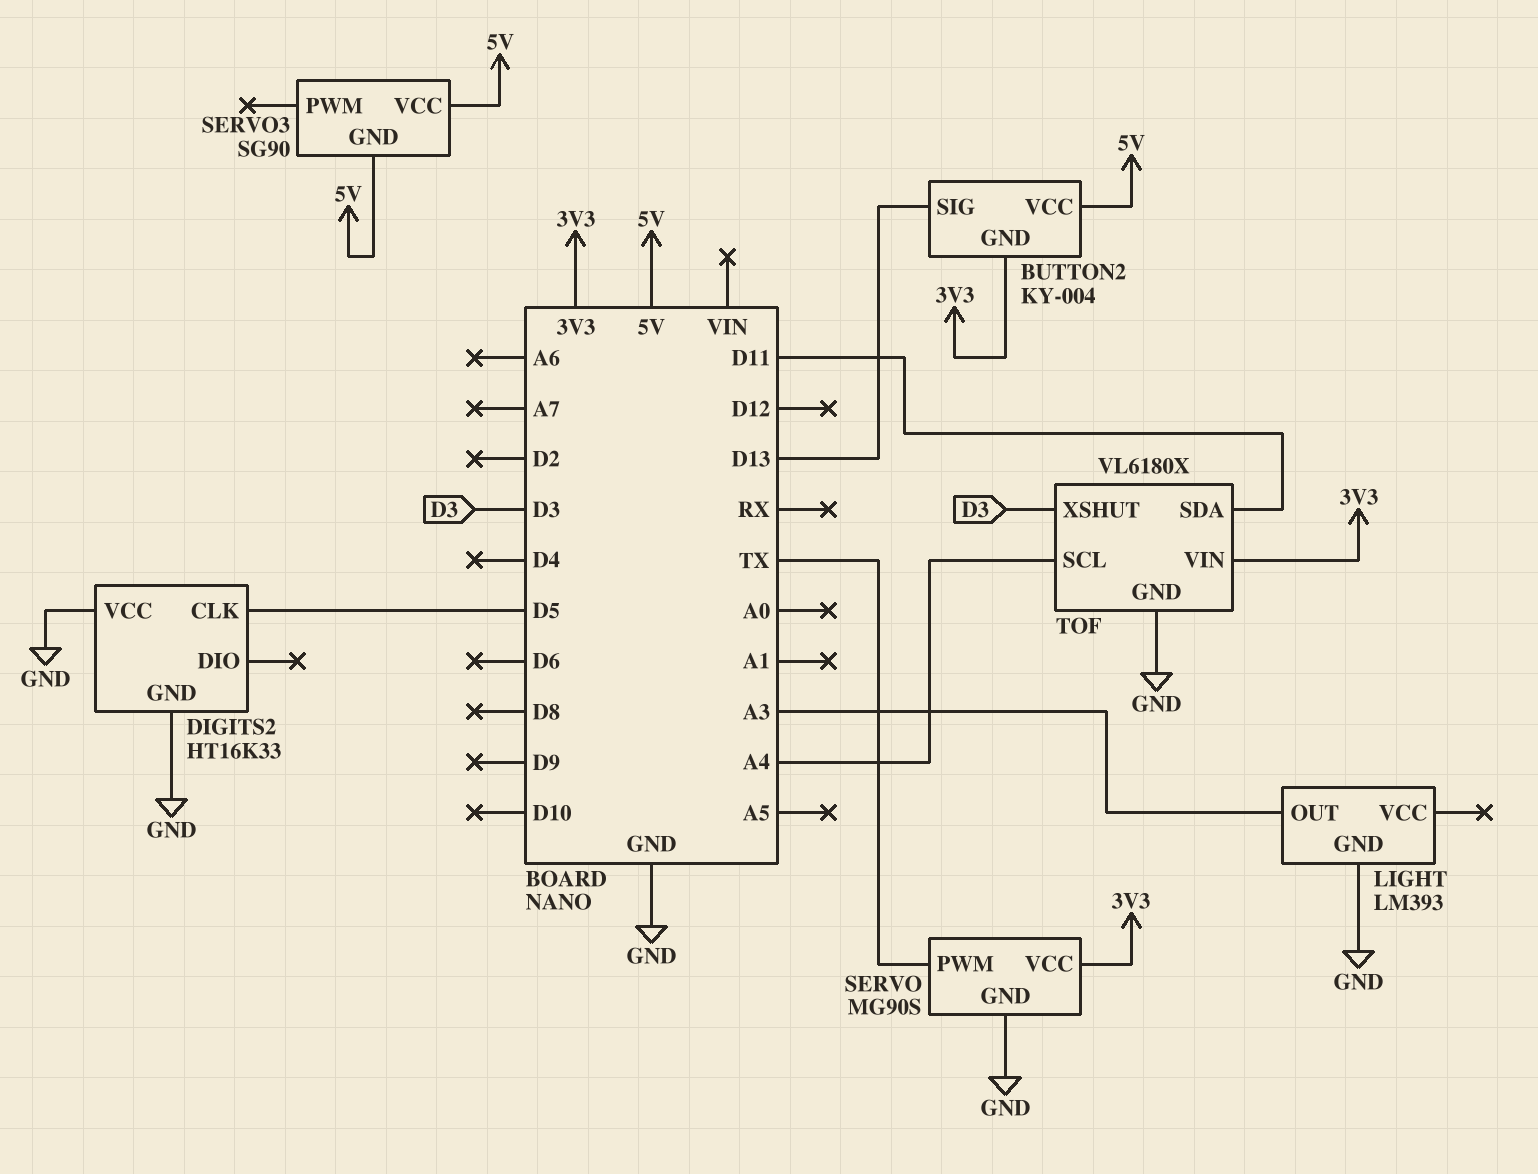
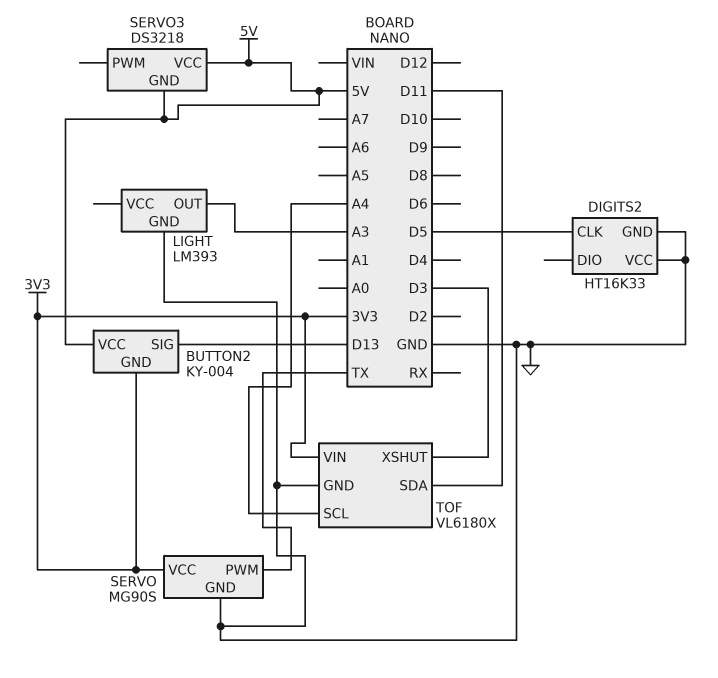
SERVO3: SG90 -> DS3218

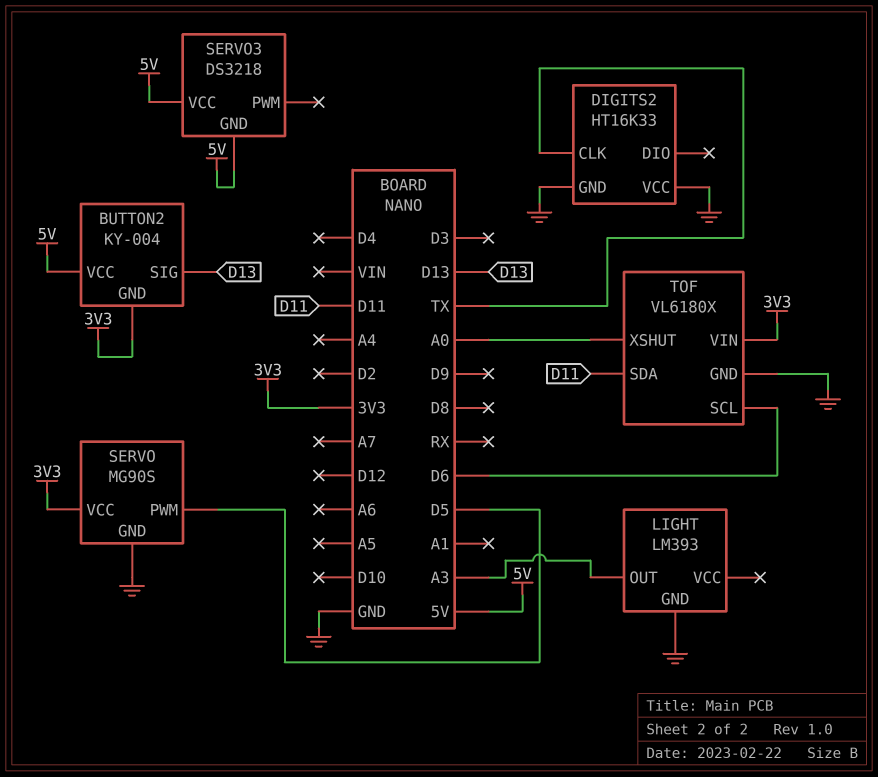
DIGITS2 pin CLK: D5 -> TX
SERVO pin PWM: TX -> D5
TOF pin SCL: A4 -> D6
TOF pin XSHUT: D3 -> A0

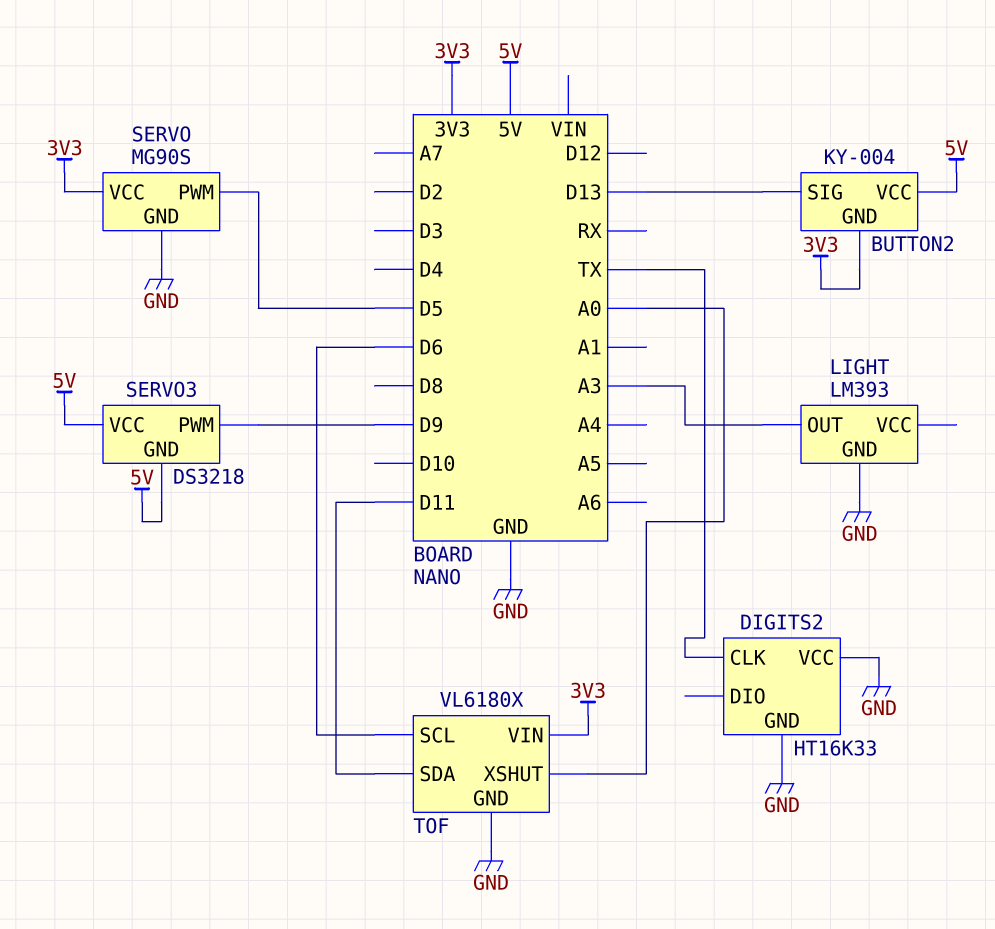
SERVO3 pin PWM: none -> D9

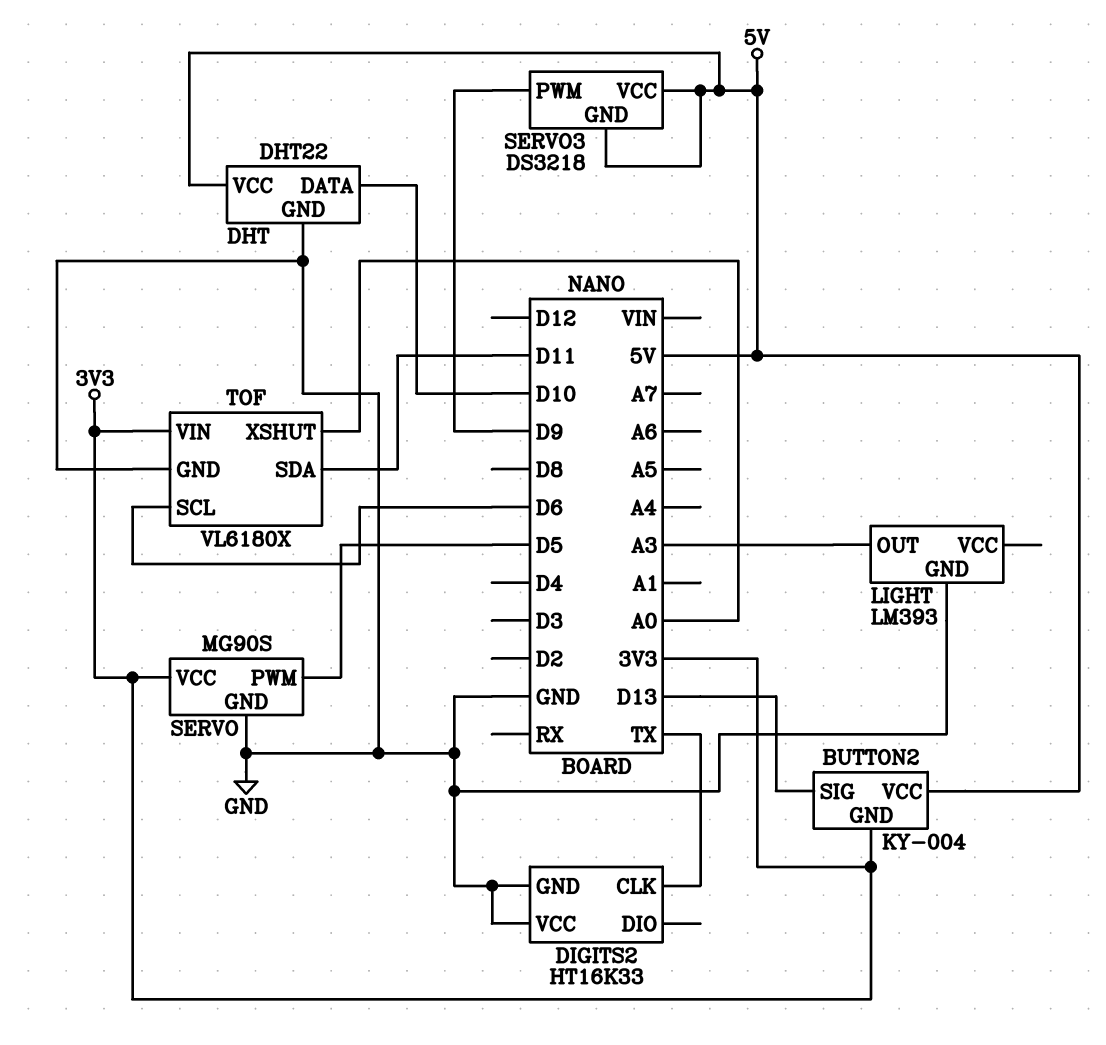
DHT: none -> DHT22
DHT pin DATA: none -> D10
DHT pin GND: none -> GND
DHT pin VCC: none -> 5V

